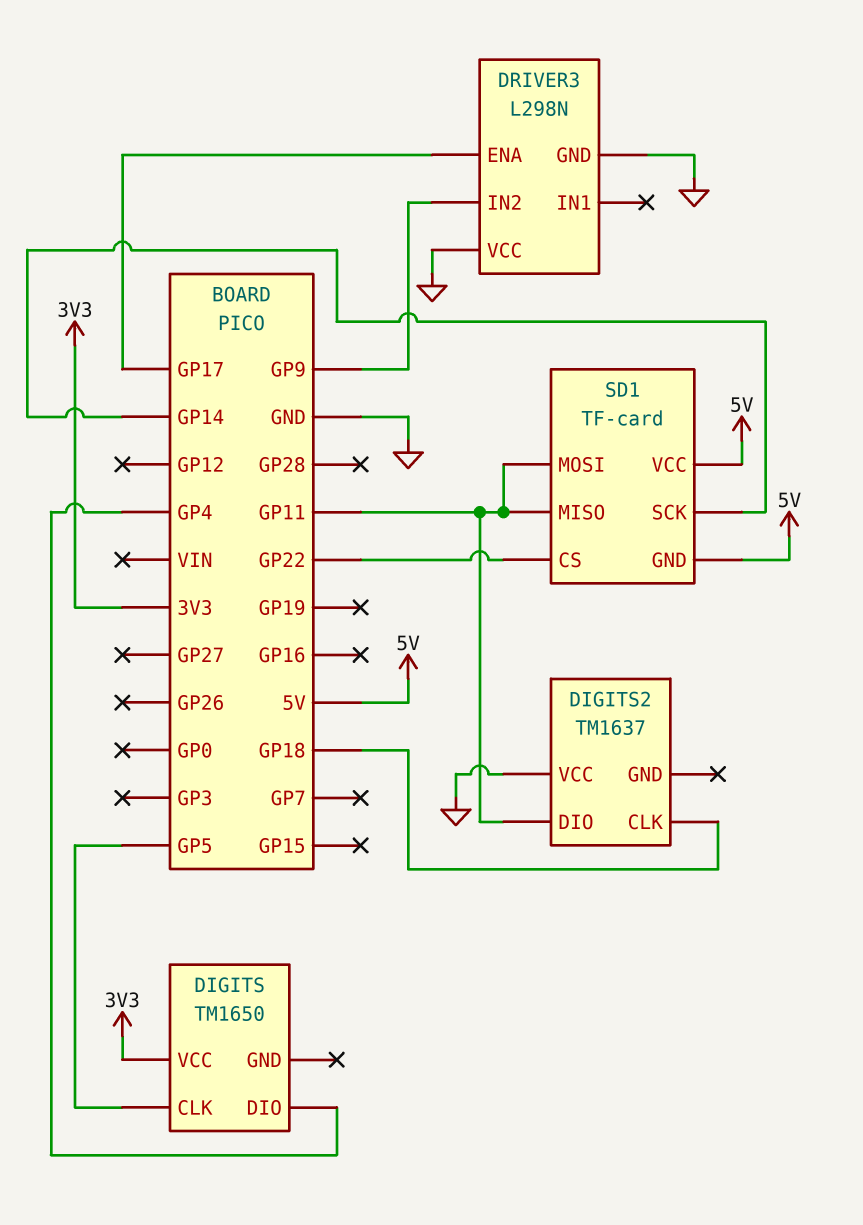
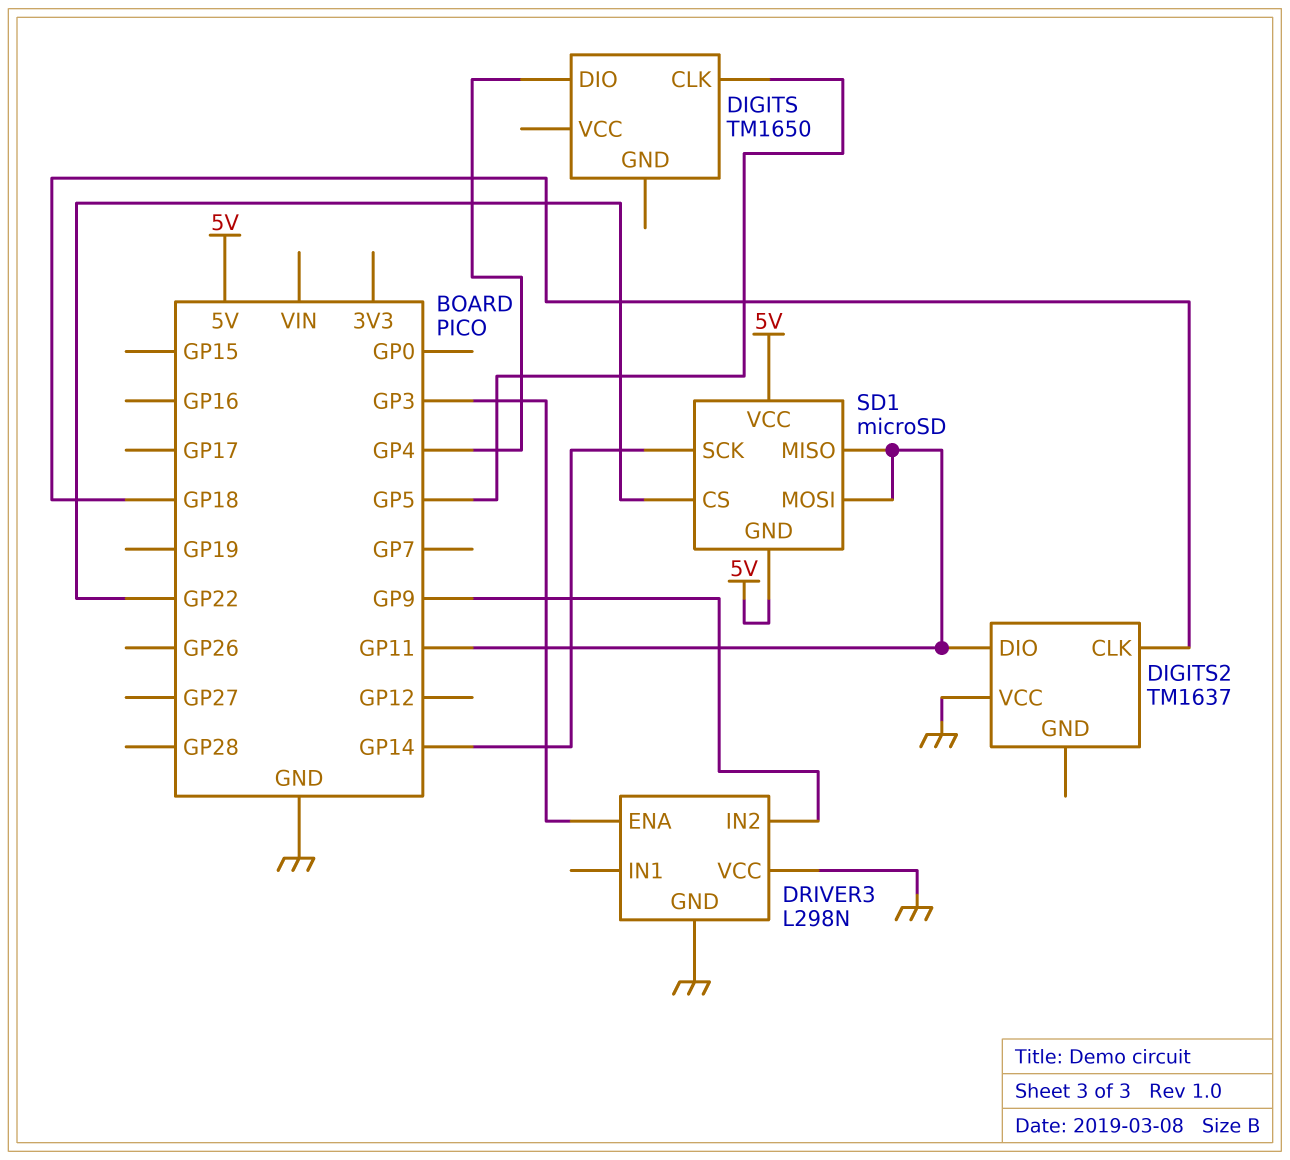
DIGITS pin VCC: 3V3 -> none
DRIVER3 pin ENA: GP17 -> GP3
SD1: TF-card -> microSD

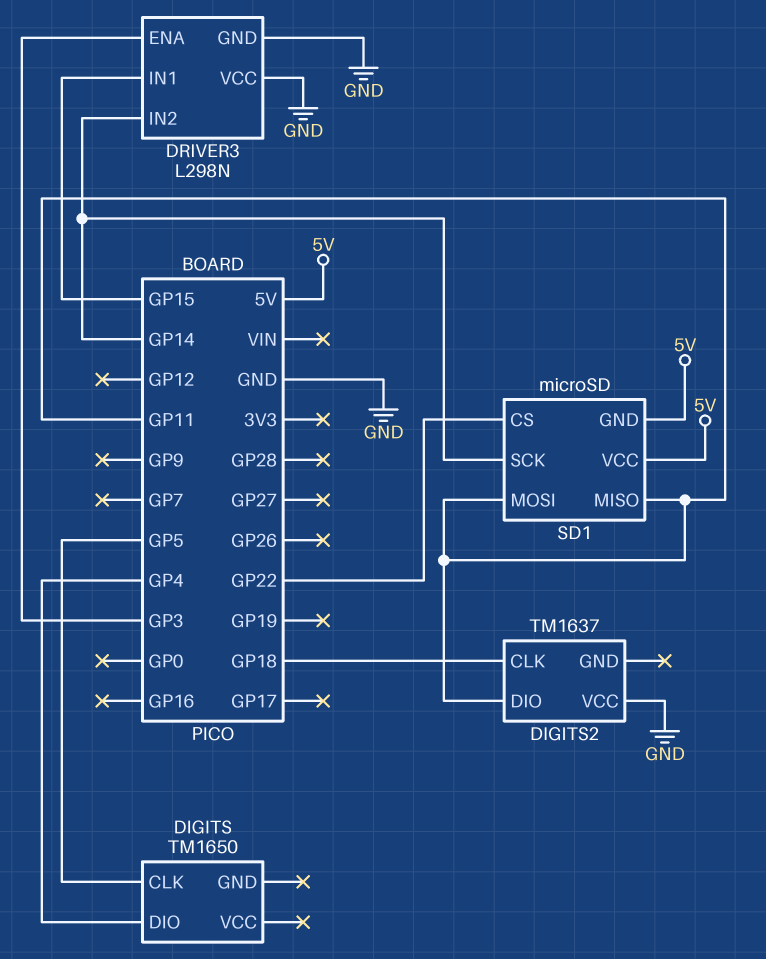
DRIVER3 pin IN1: none -> GP15
DRIVER3 pin IN2: GP9 -> GP14

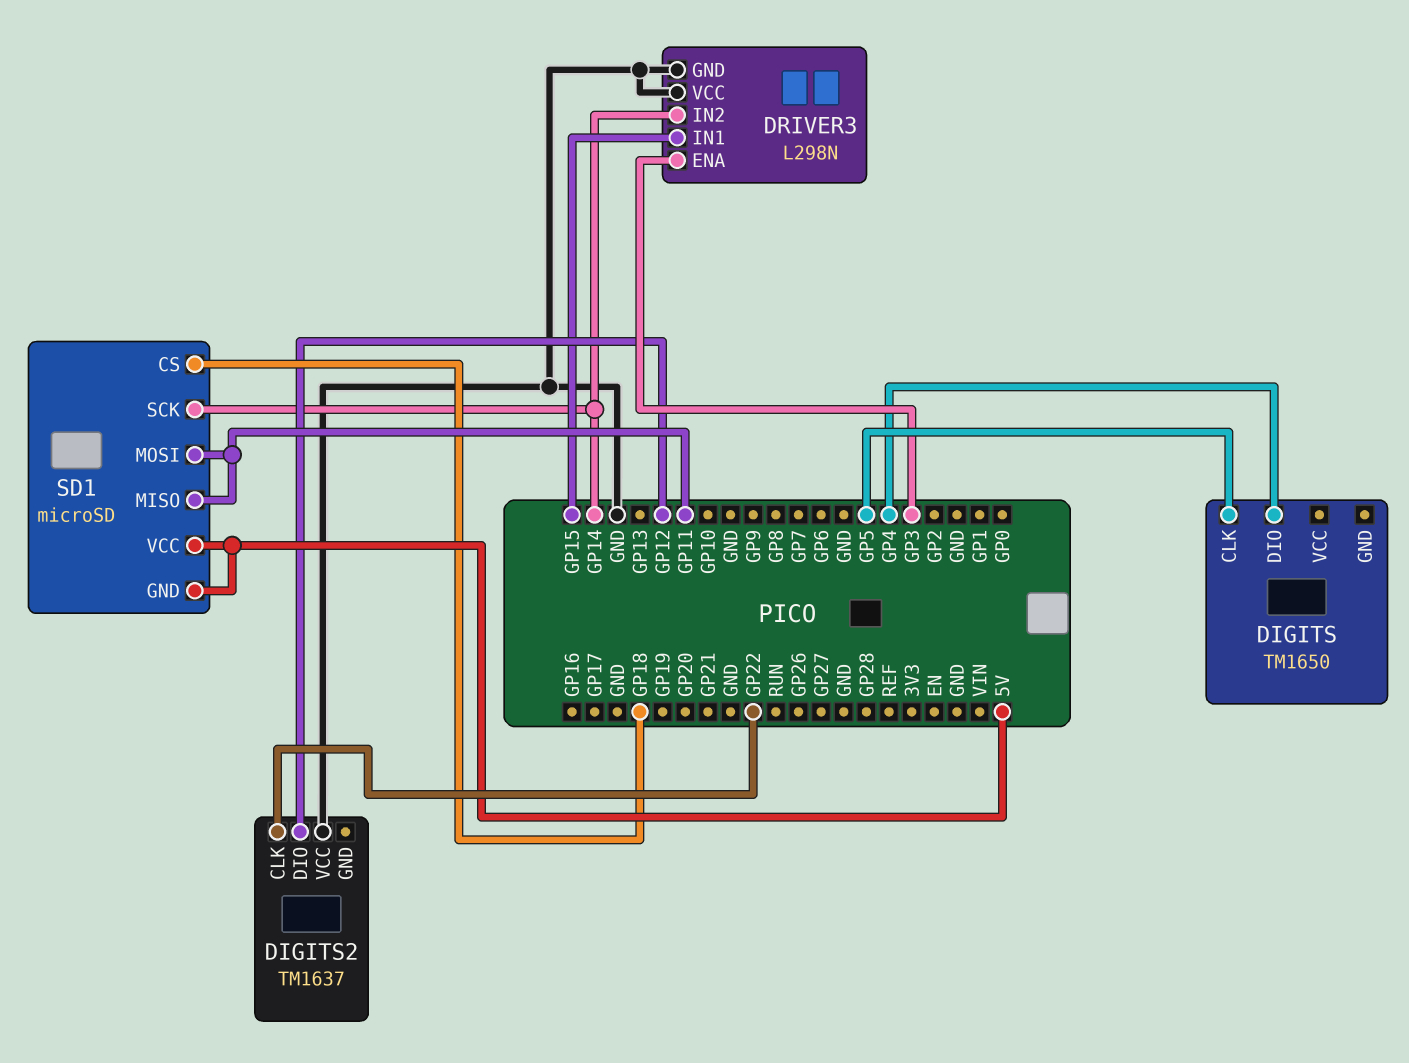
DIGITS2 pin CLK: GP18 -> GP22
DIGITS2 pin DIO: GP11 -> GP12
SD1 pin CS: GP22 -> GP18

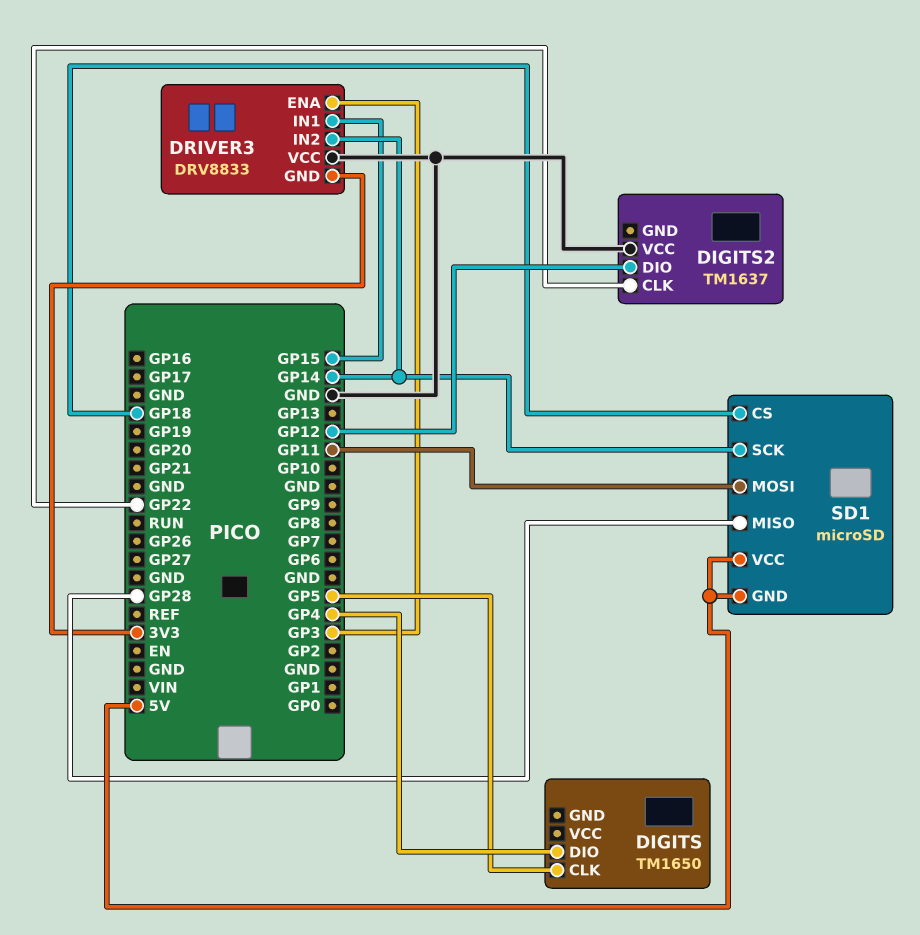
DRIVER3: L298N -> DRV8833
DRIVER3 pin GND: GND -> 3V3
SD1 pin MISO: GP11 -> GP28

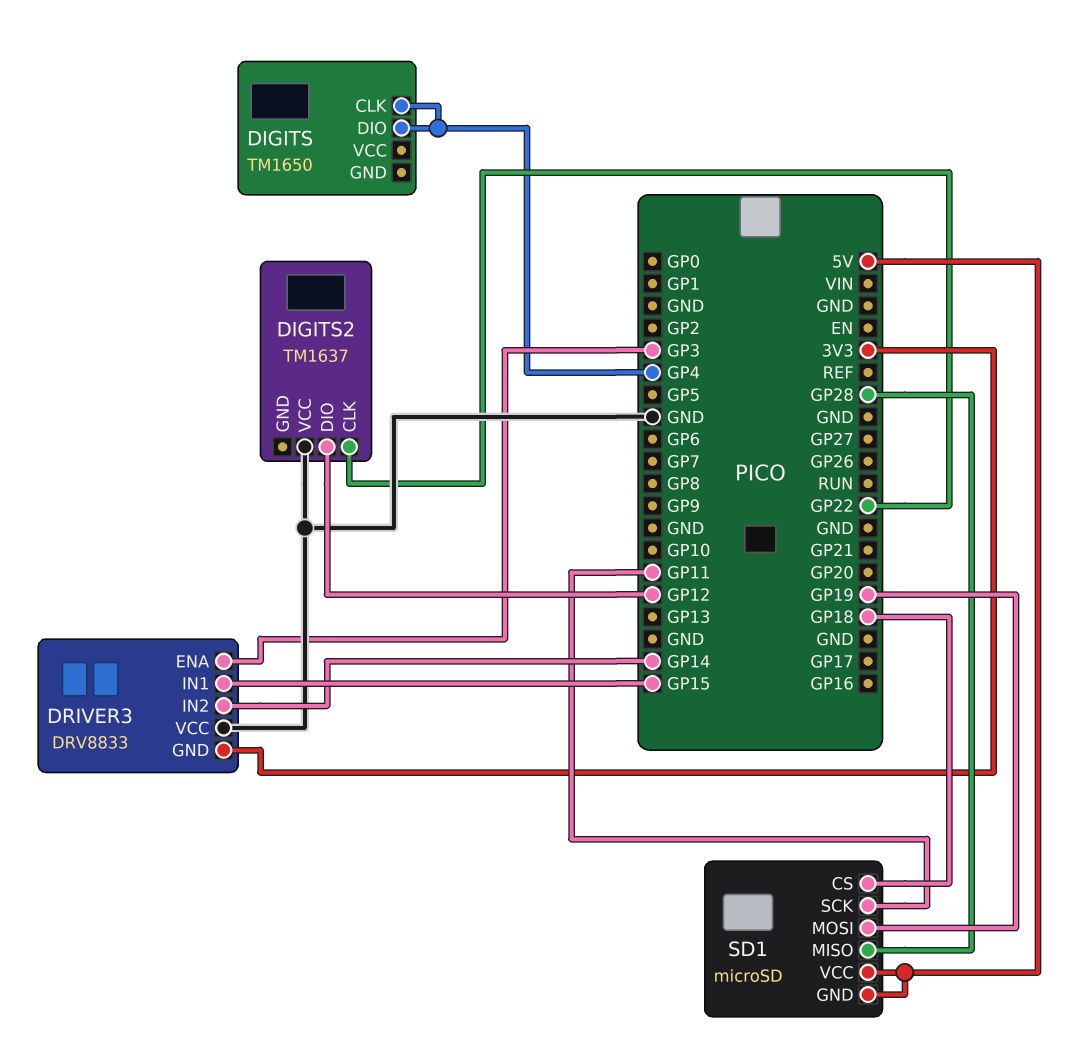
DIGITS pin CLK: GP5 -> GP4
SD1 pin MOSI: GP11 -> GP19
SD1 pin SCK: GP14 -> GP11

